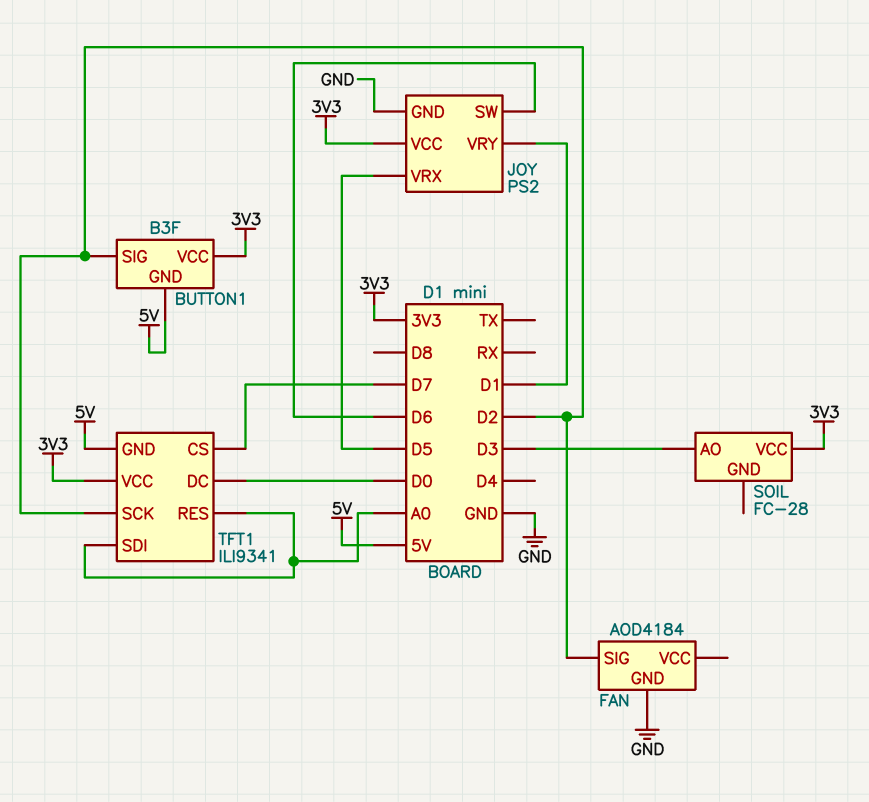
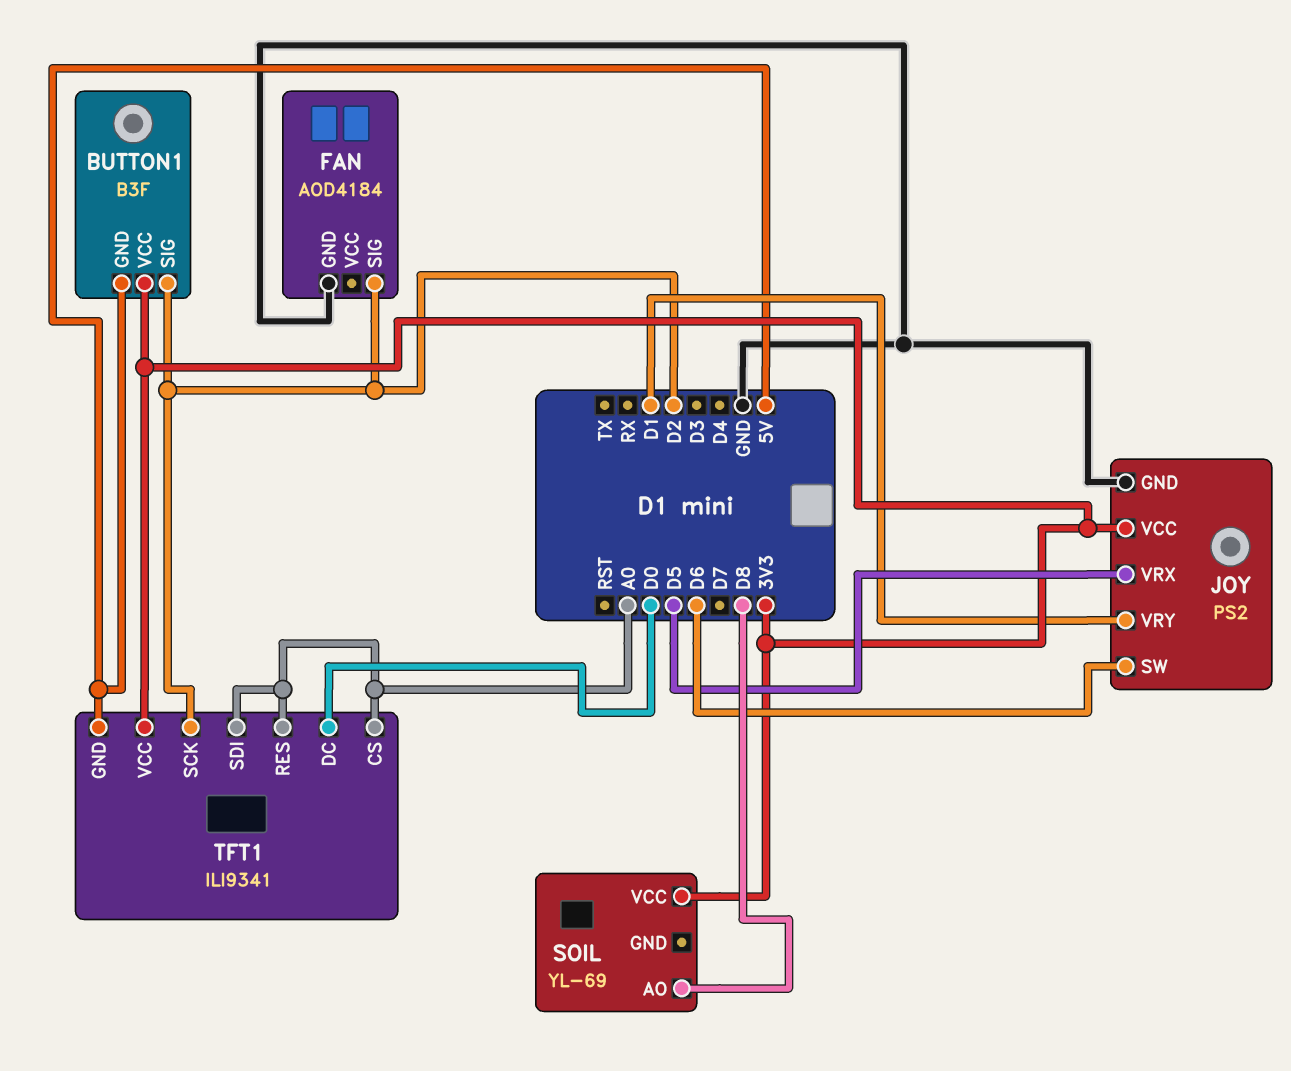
SOIL: FC-28 -> YL-69
SOIL pin AO: D3 -> D8
TFT1 pin CS: D7 -> A0

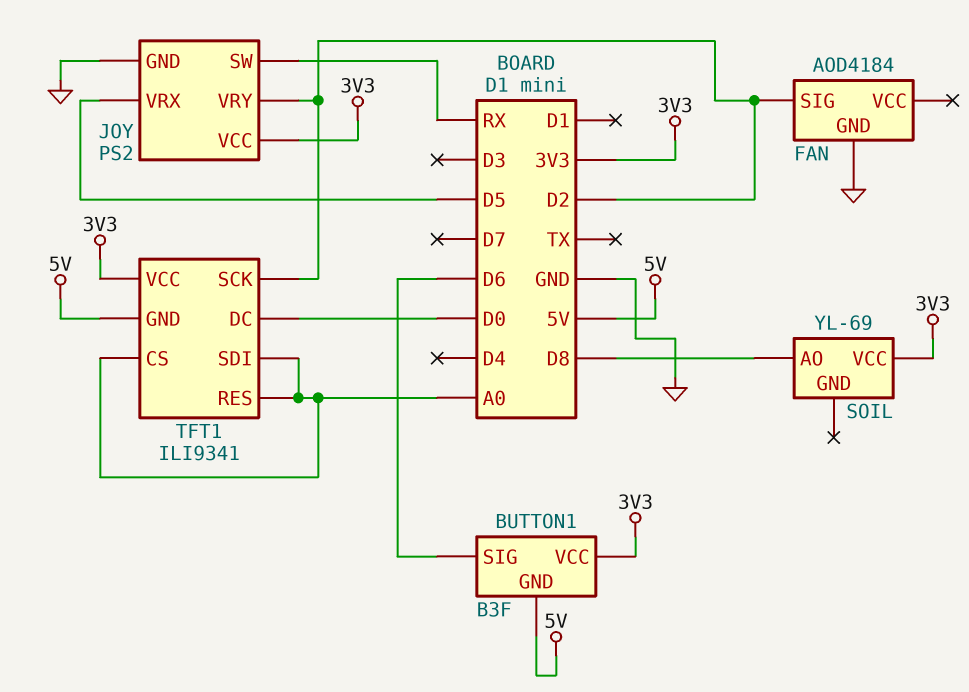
BUTTON1 pin SIG: D2 -> D6
JOY pin SW: D6 -> RX
JOY pin VRY: D1 -> D2

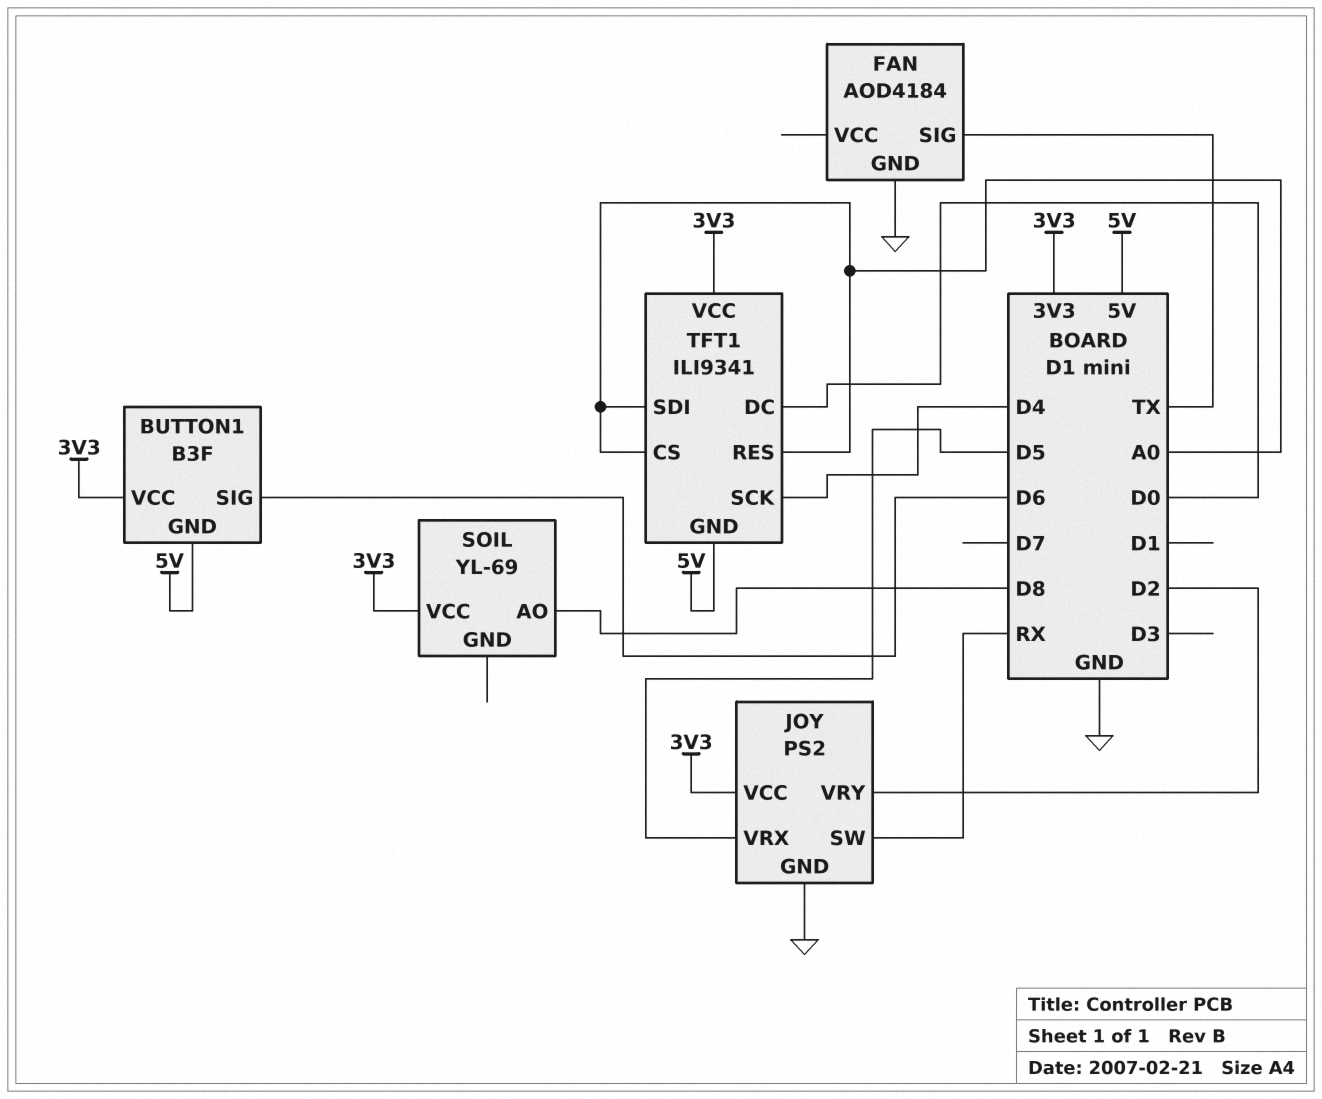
FAN pin SIG: D2 -> TX
TFT1 pin SCK: D2 -> D4

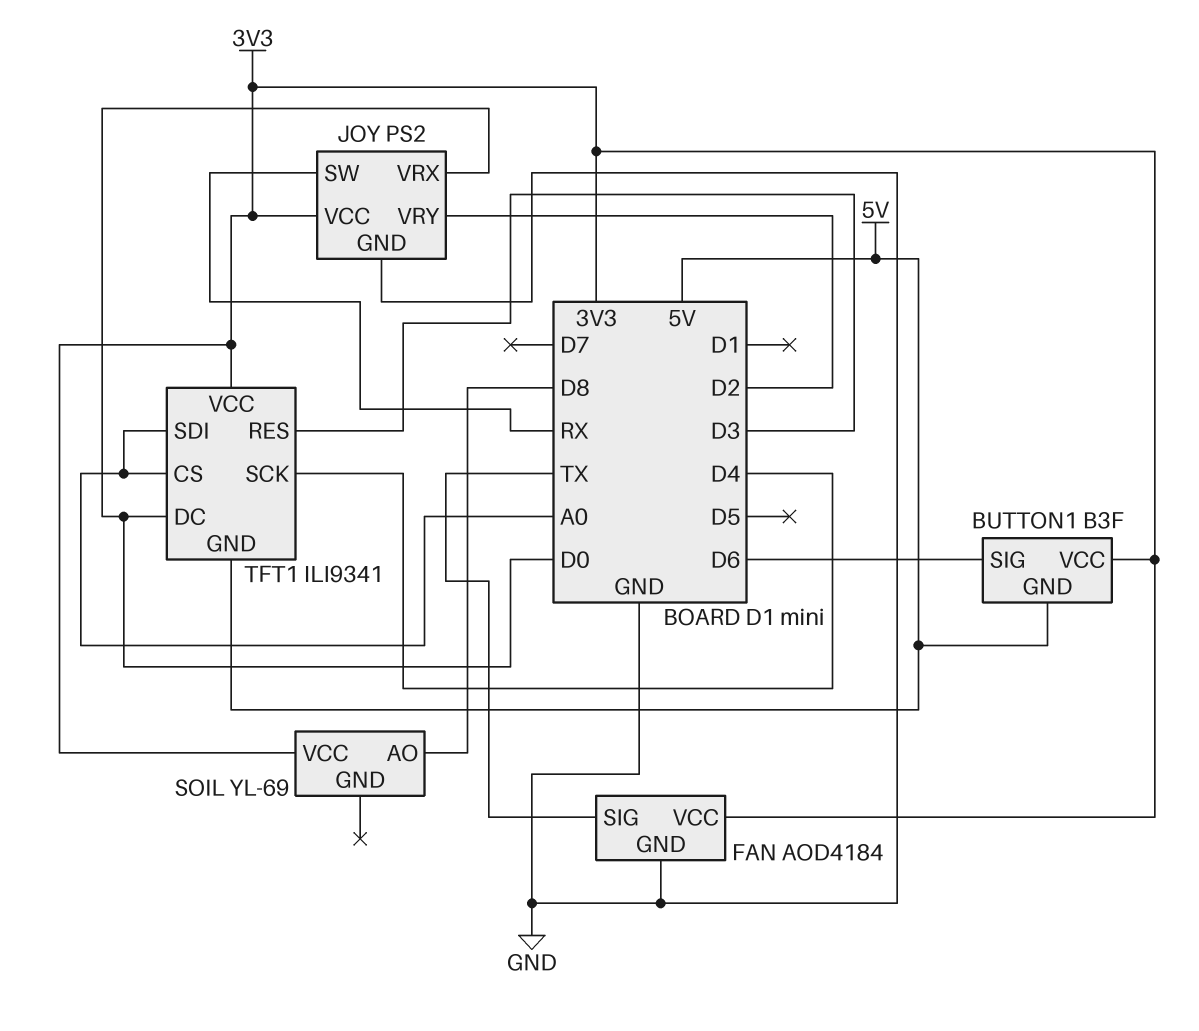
FAN pin VCC: none -> 3V3
JOY pin VRX: D5 -> D0
TFT1 pin RES: A0 -> D3

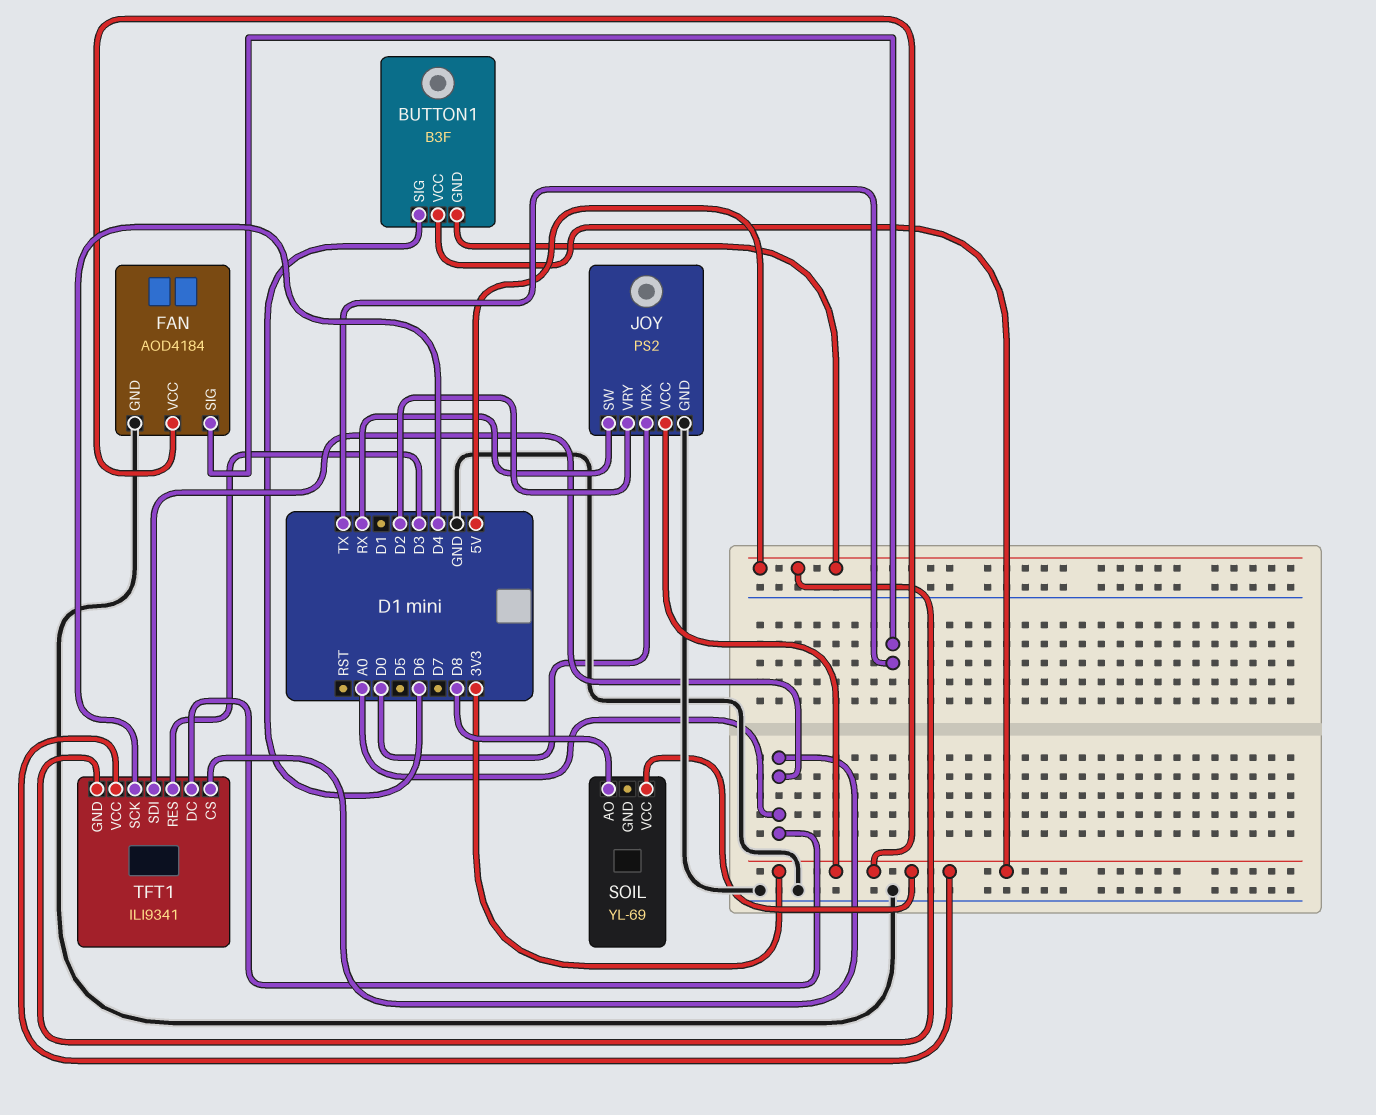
TFT1 pin DC: D0 -> A0

